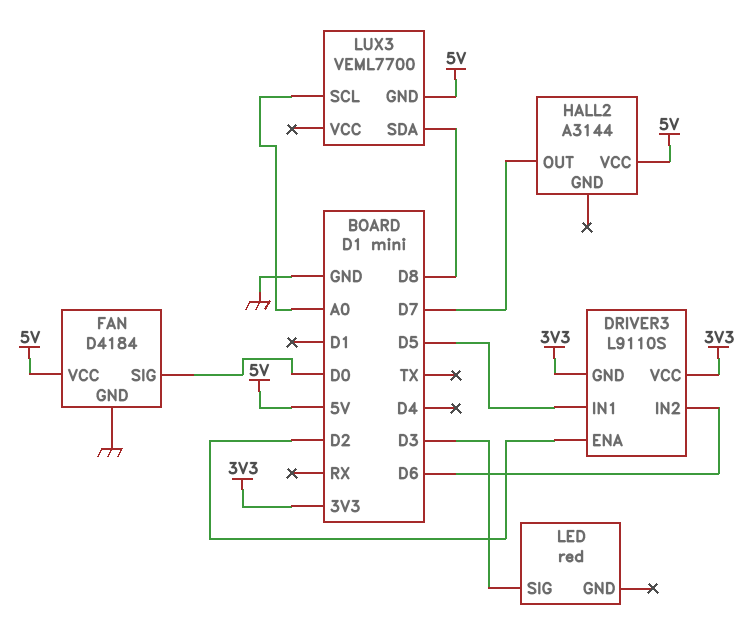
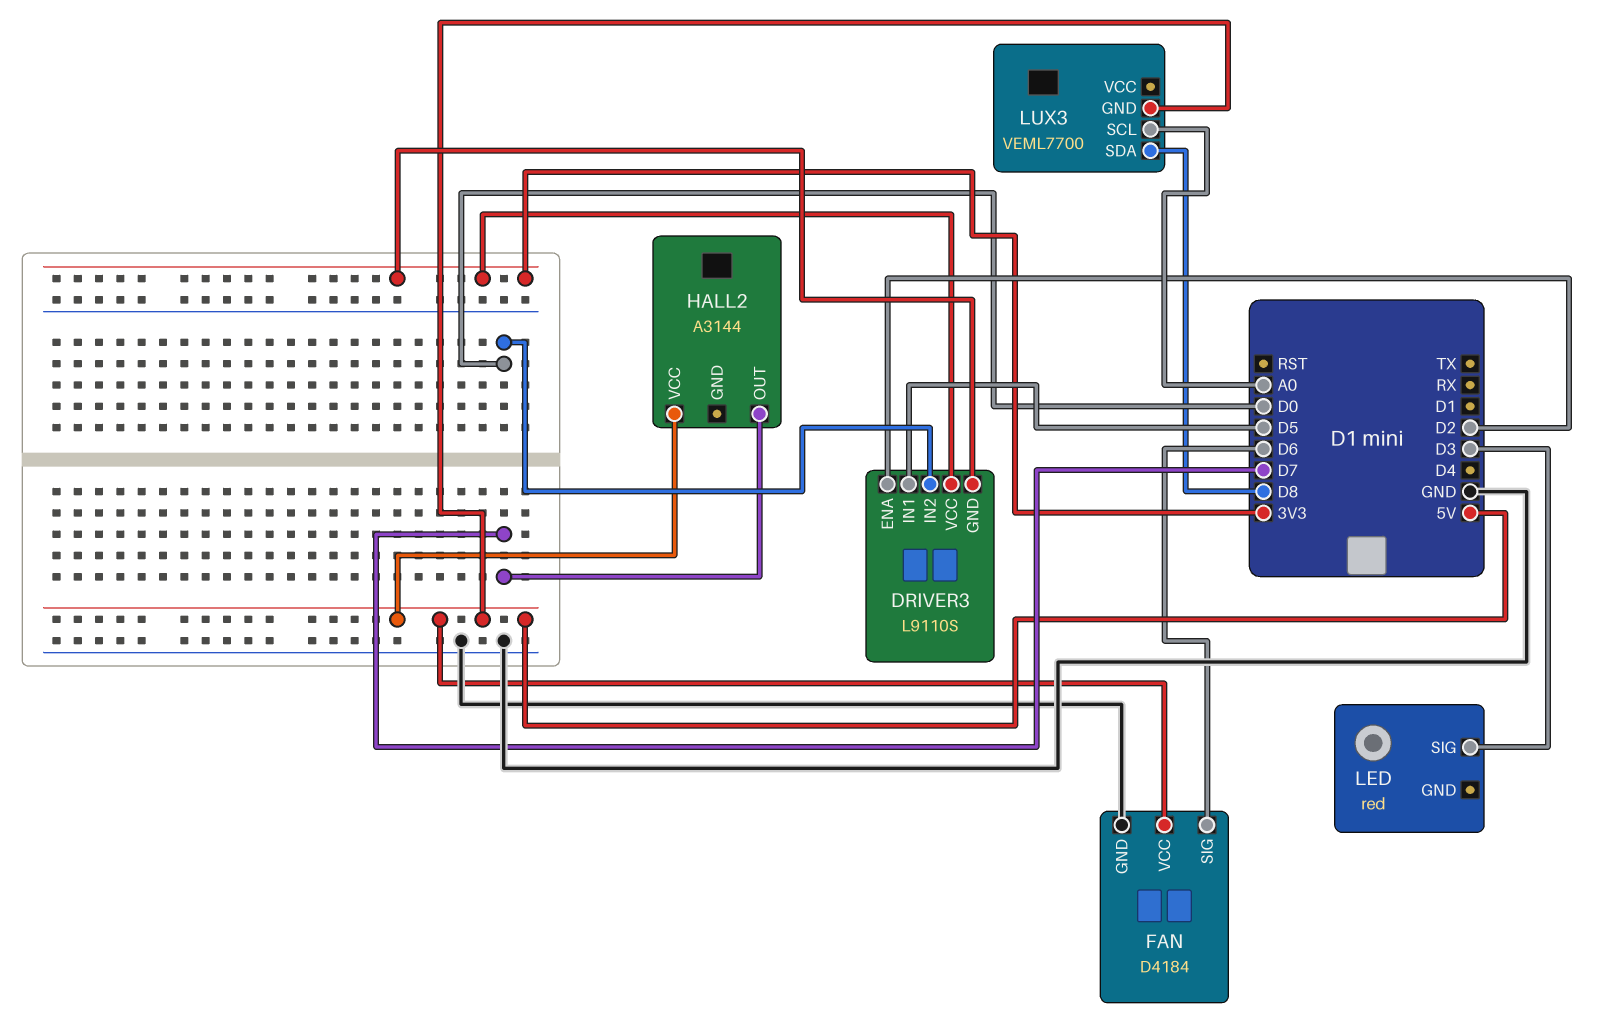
DRIVER3 pin IN2: D6 -> D0
FAN pin SIG: D0 -> D6

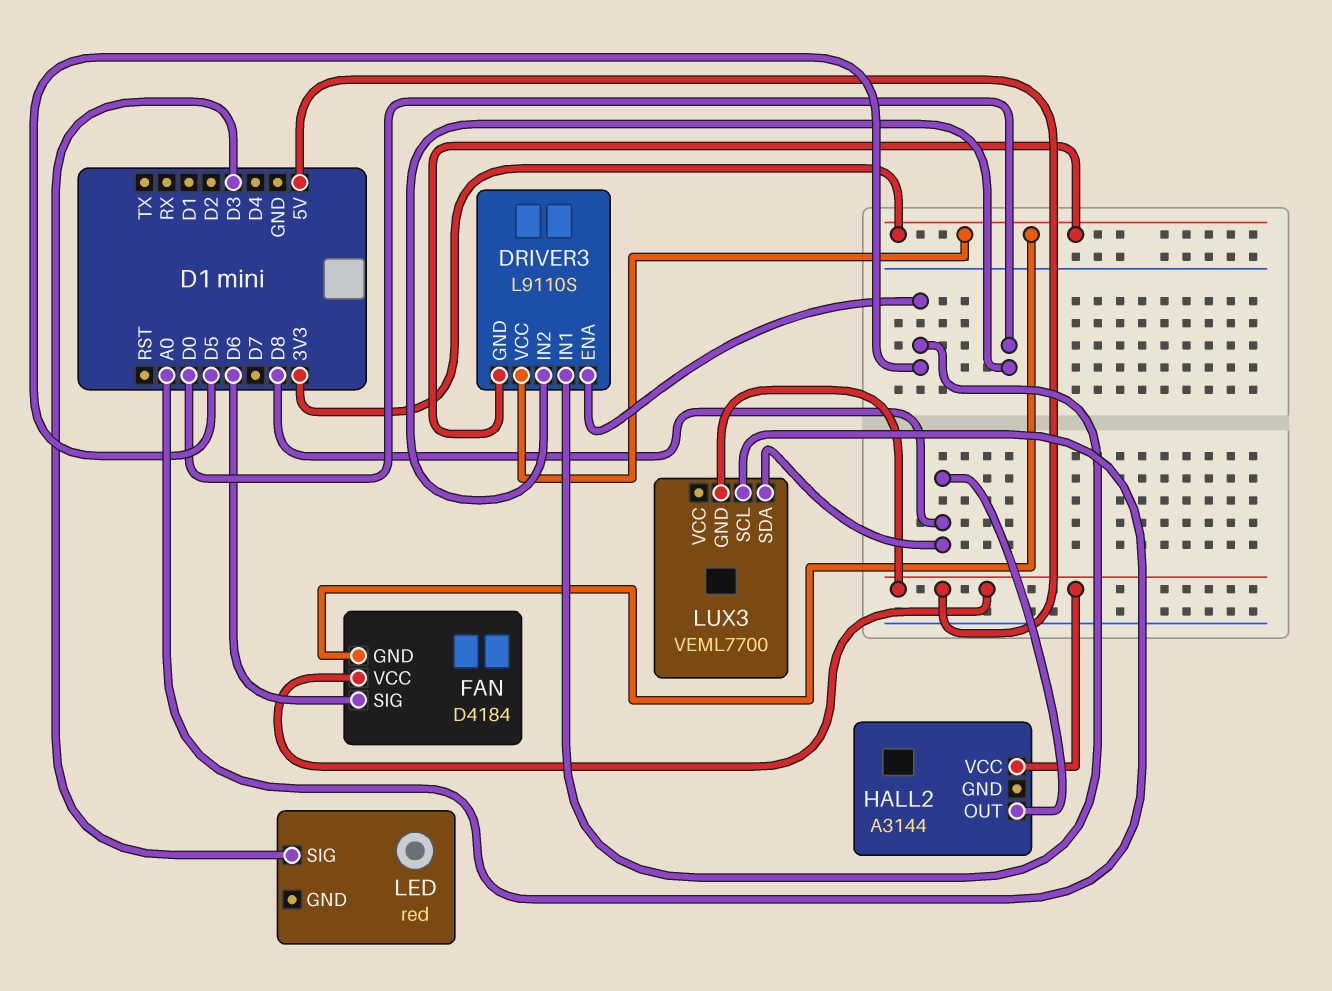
DRIVER3 pin ENA: D2 -> D5
FAN pin GND: GND -> 3V3
HALL2 pin OUT: D7 -> D8

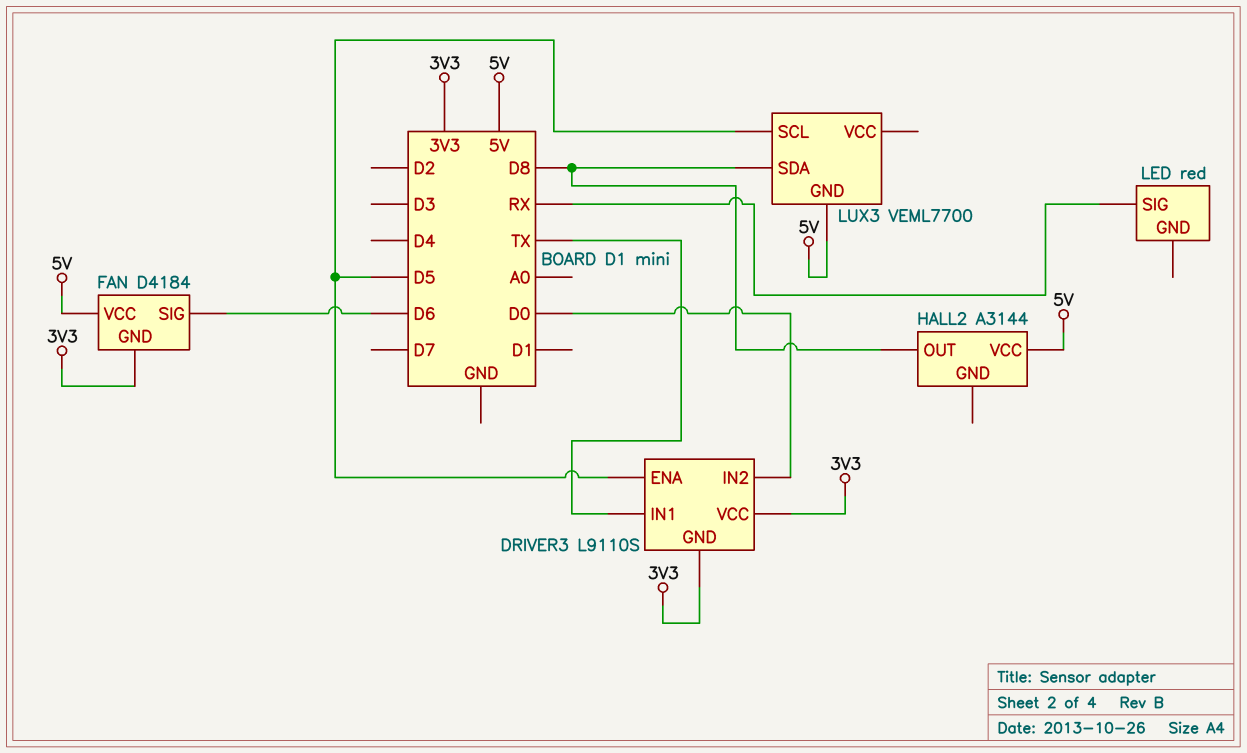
DRIVER3 pin IN1: D5 -> TX
LED pin SIG: D3 -> RX
LUX3 pin SCL: A0 -> D5

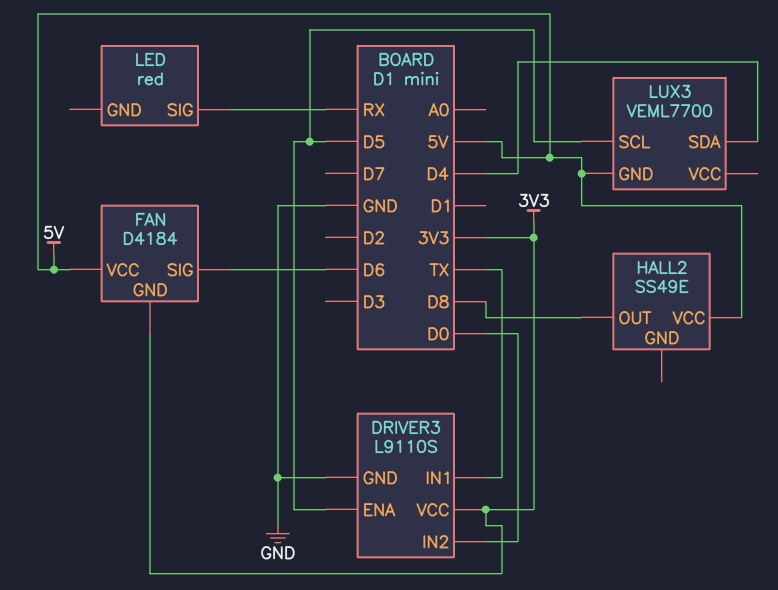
DRIVER3 pin GND: 3V3 -> GND
HALL2: A3144 -> SS49E
LUX3 pin SDA: D8 -> D4

